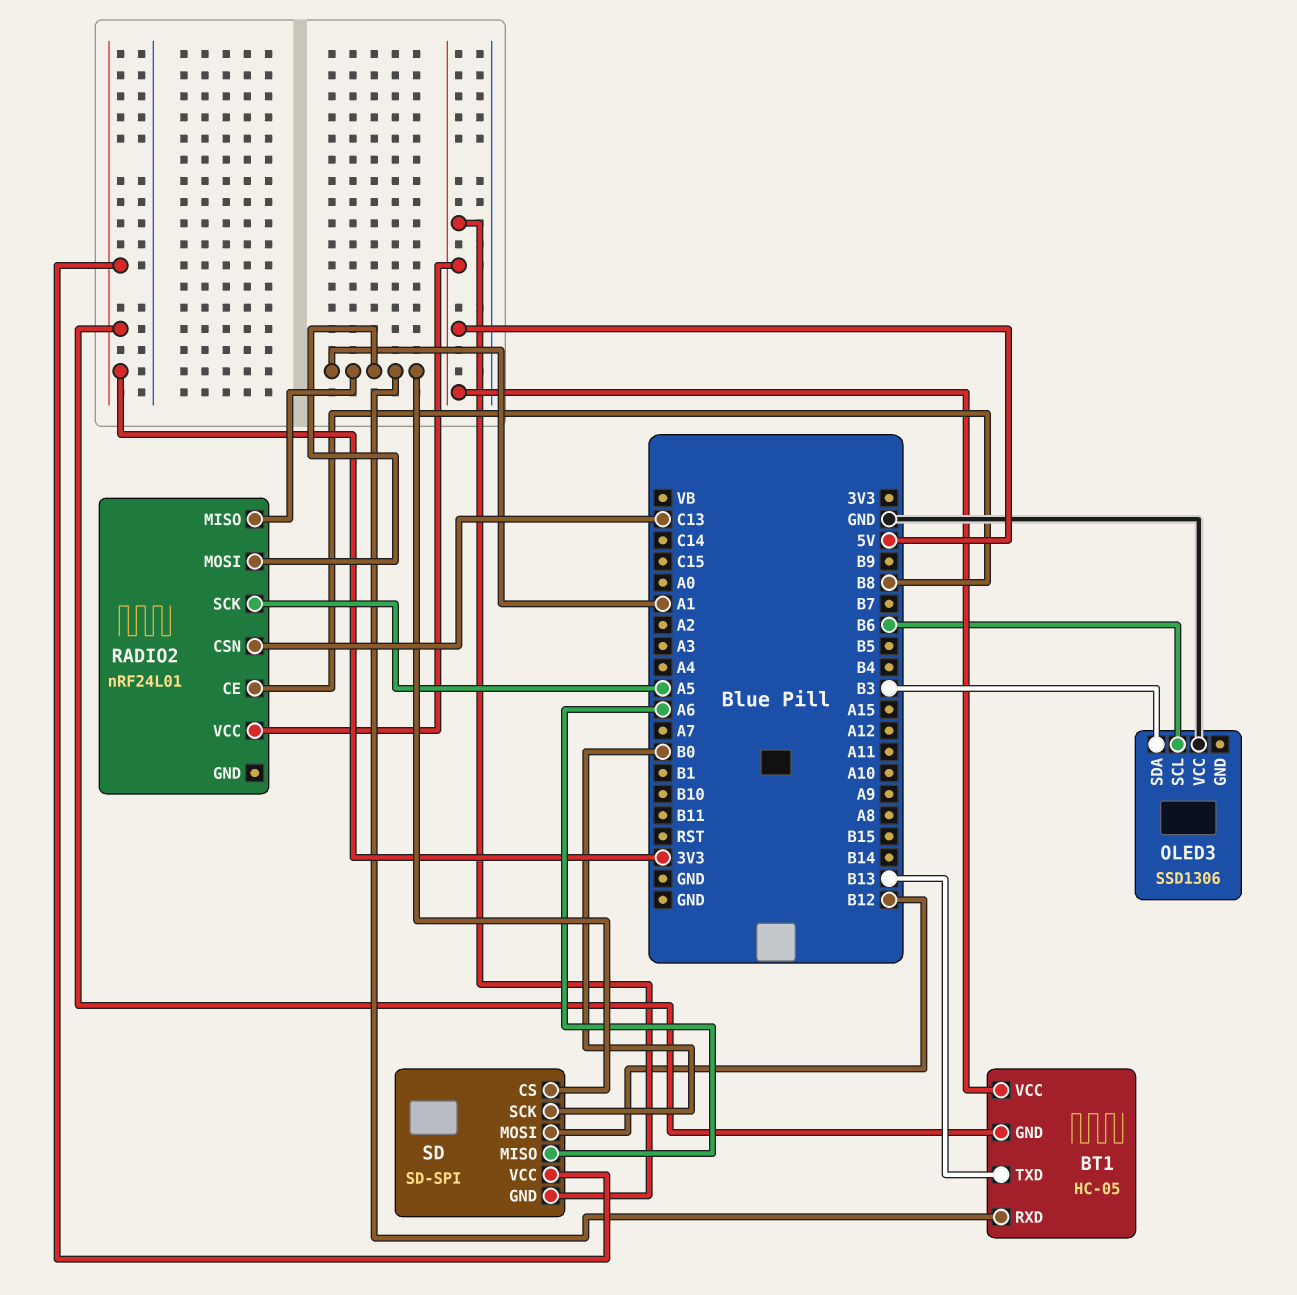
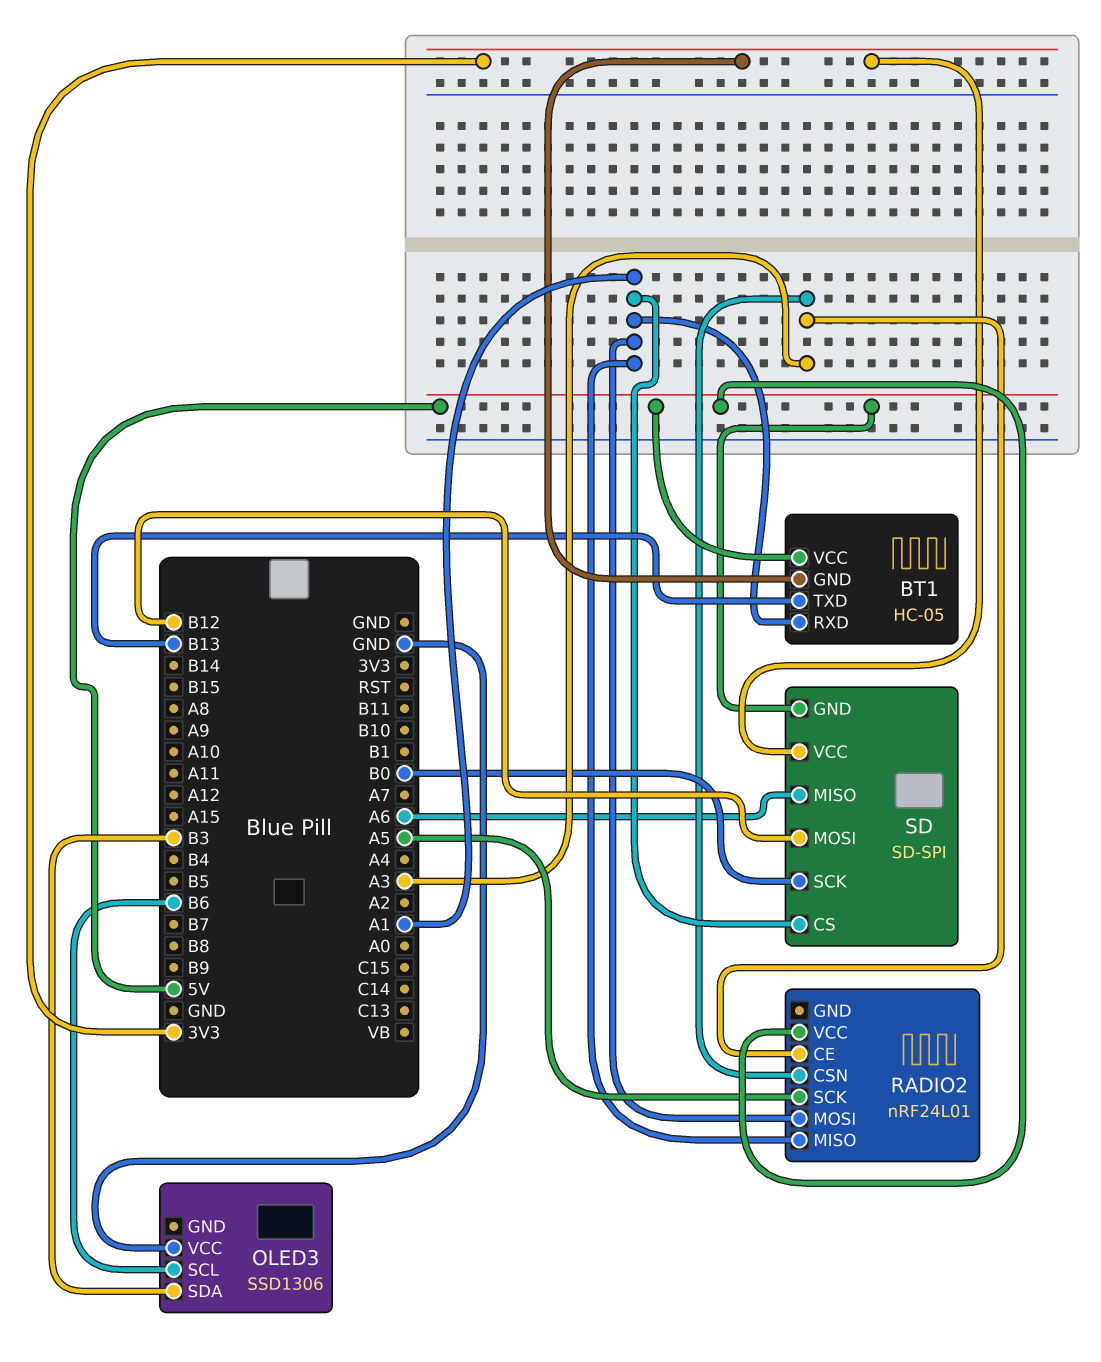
RADIO2 pin CE: B8 -> A3
RADIO2 pin CSN: C13 -> A3

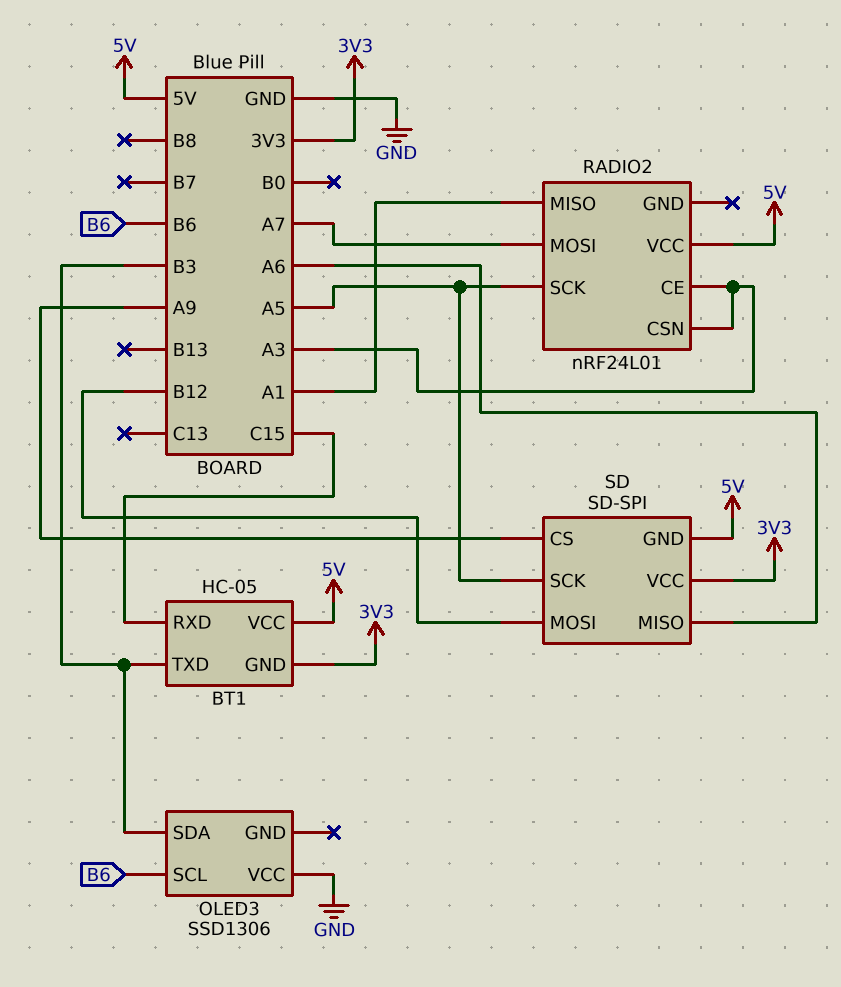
BT1 pin RXD: A1 -> C15
BT1 pin TXD: B13 -> B3
RADIO2 pin MOSI: A1 -> A7
SD pin CS: A1 -> A9
SD pin SCK: B0 -> A5

